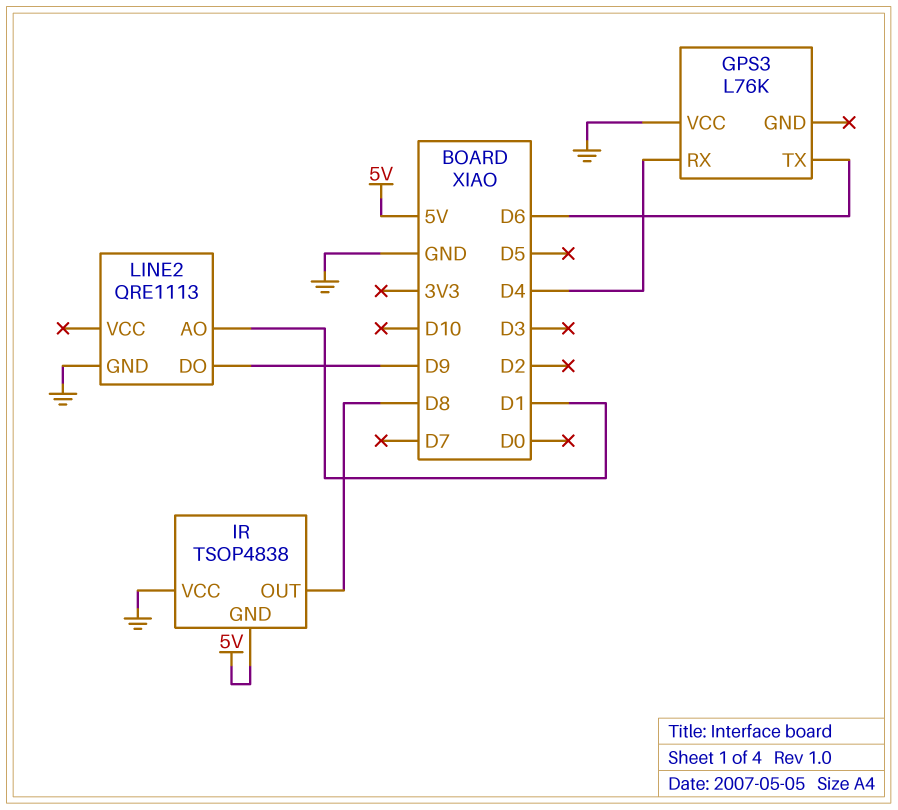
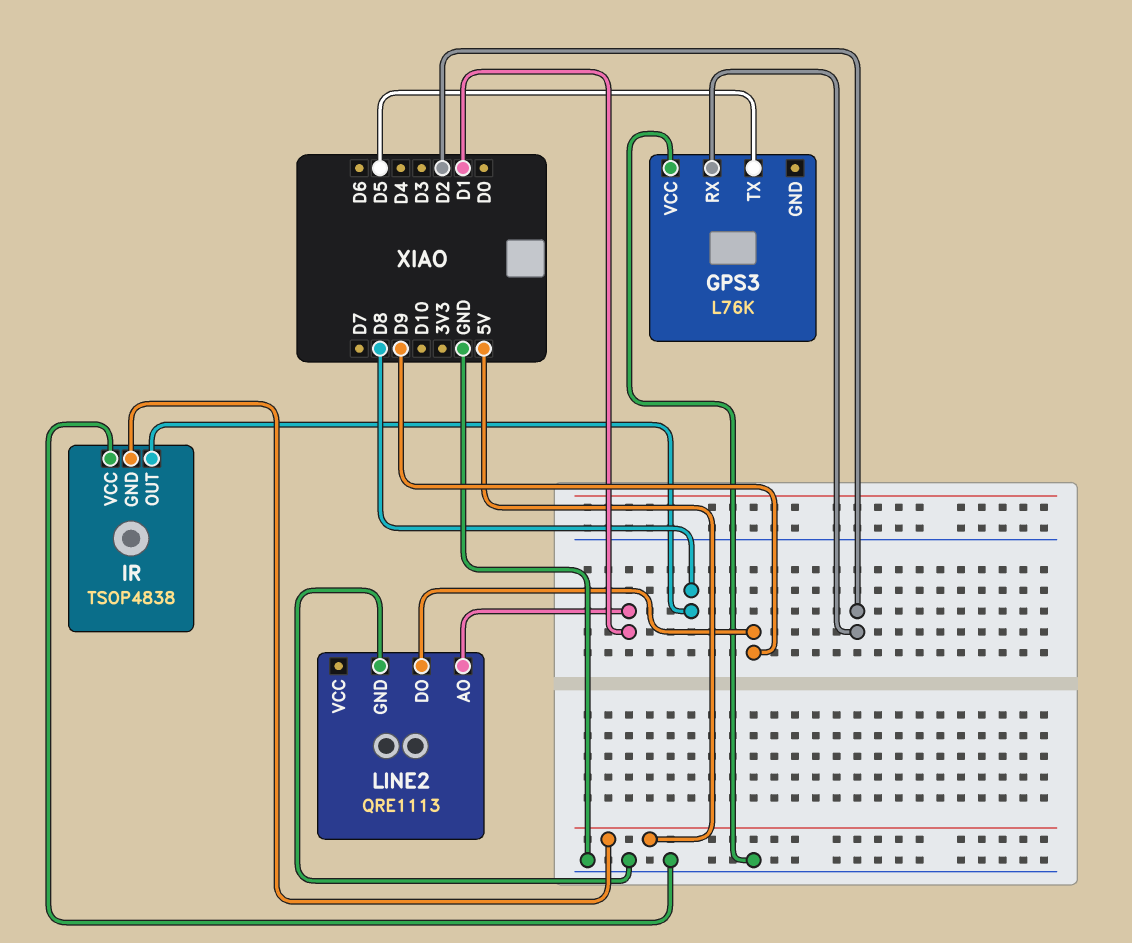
GPS3 pin RX: D4 -> D2
GPS3 pin TX: D6 -> D5

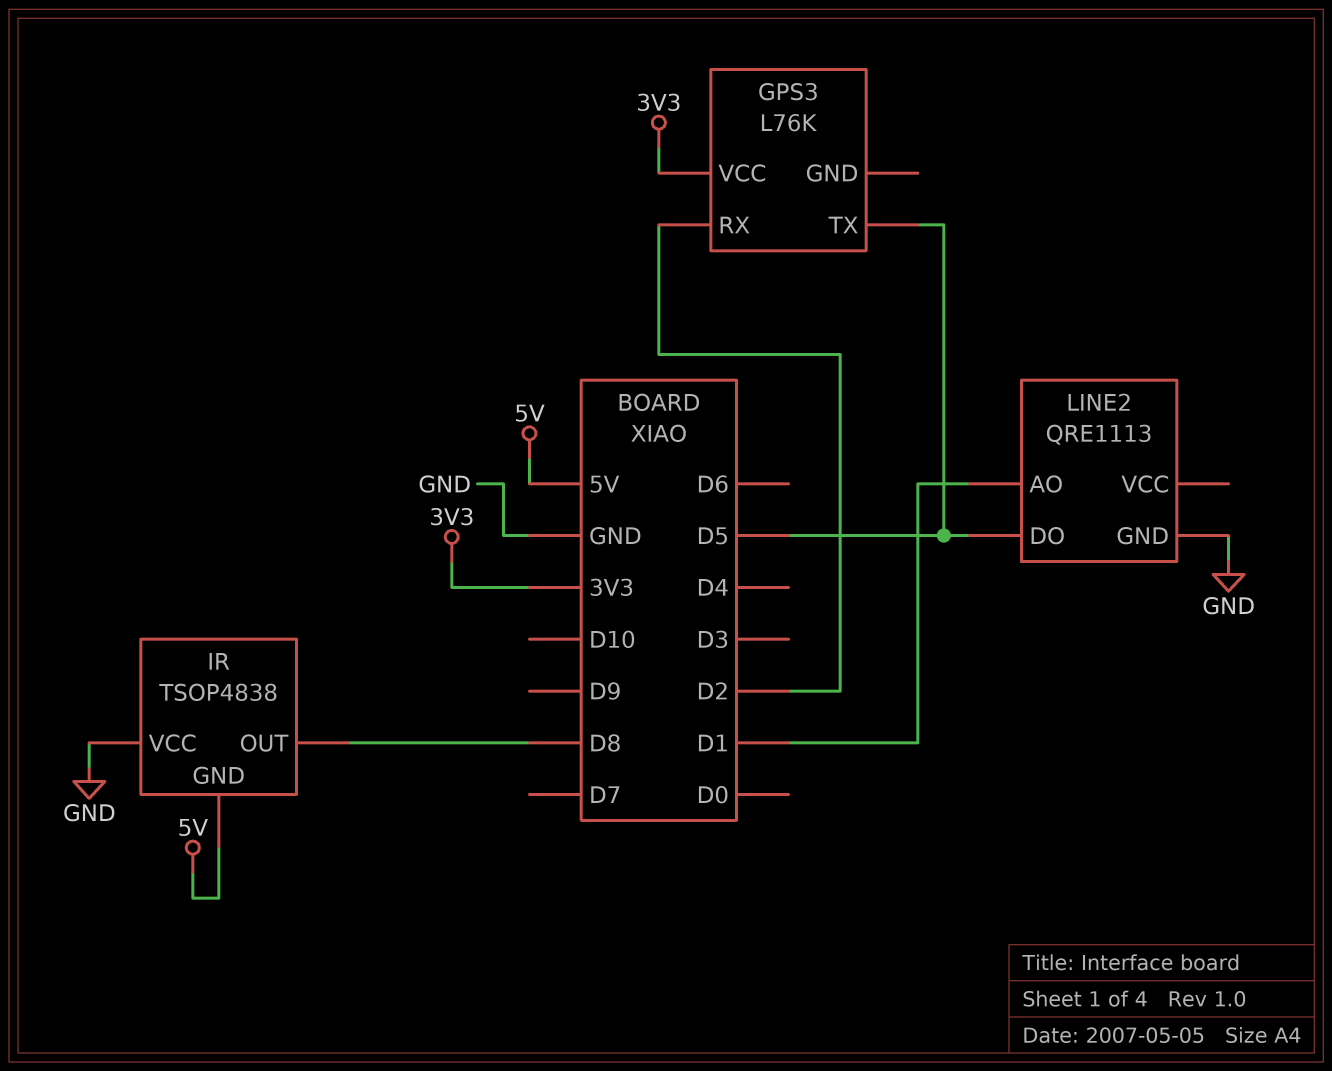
GPS3 pin VCC: GND -> 3V3
LINE2 pin DO: D9 -> D5

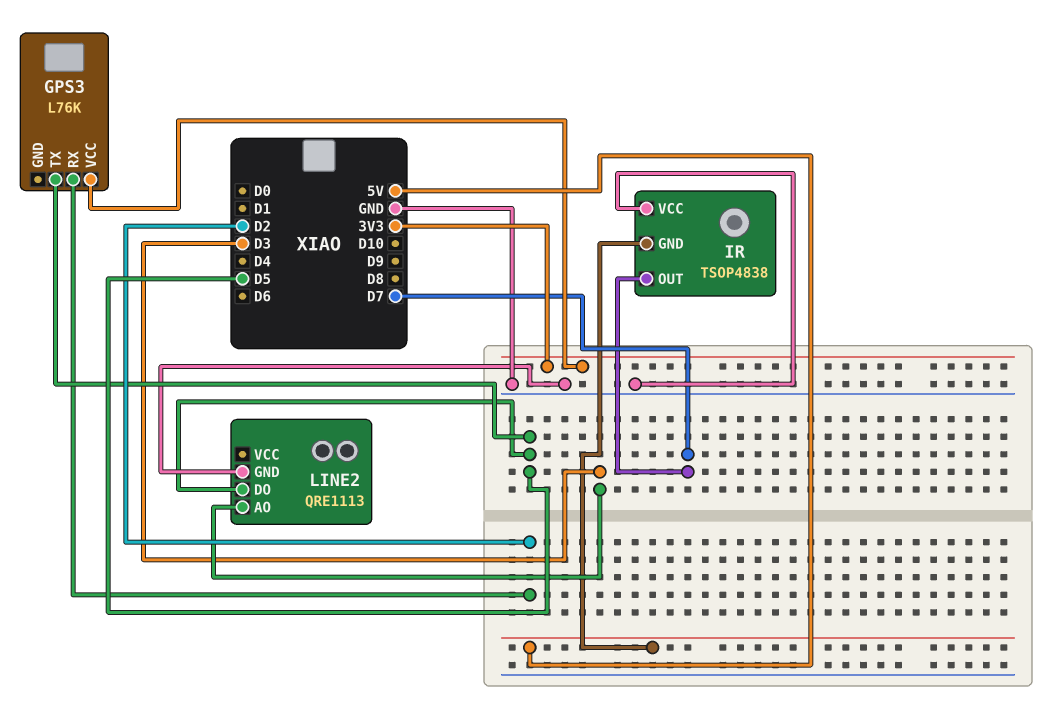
IR pin OUT: D8 -> D7
LINE2 pin AO: D1 -> D3

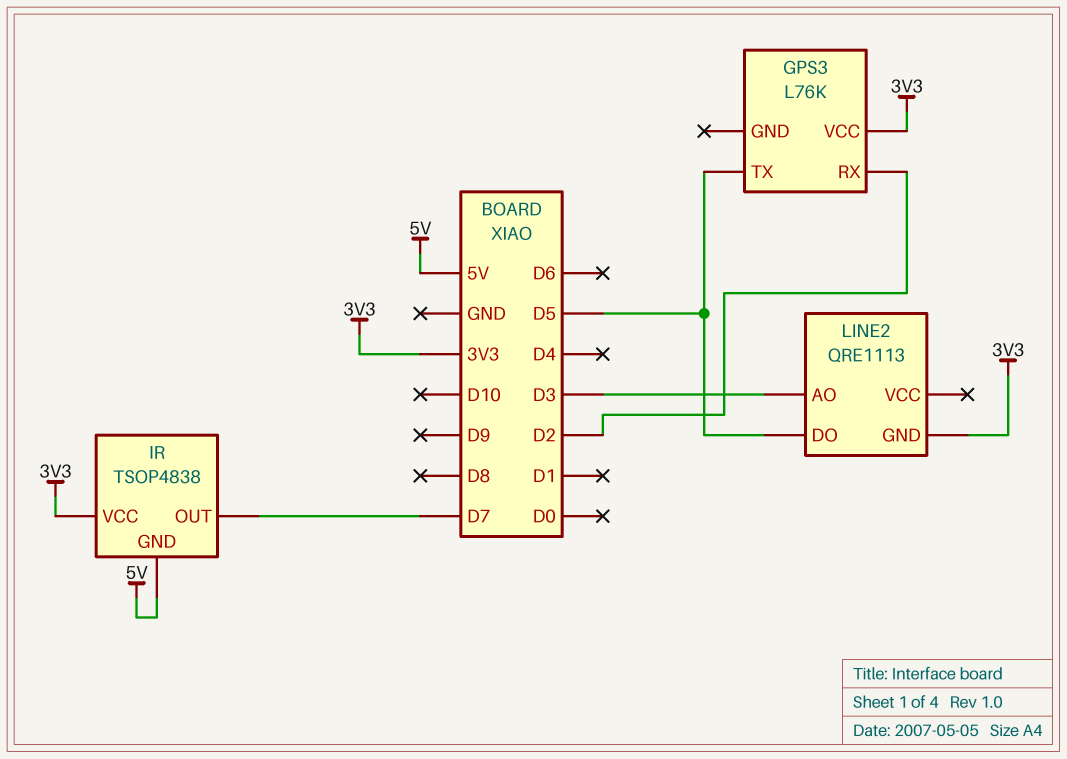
IR pin VCC: GND -> 3V3
LINE2 pin GND: GND -> 3V3

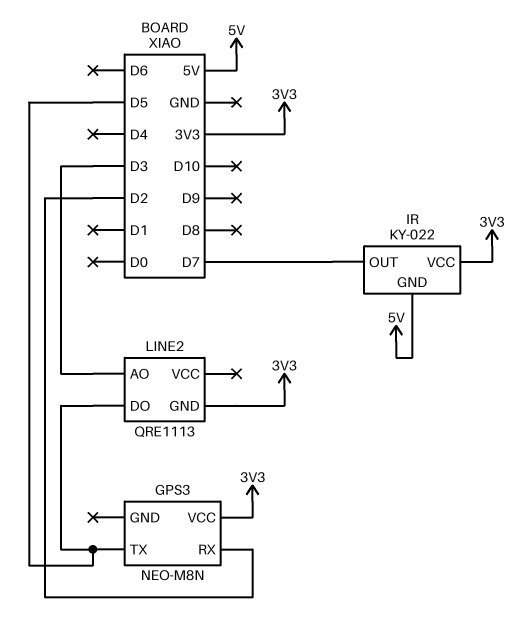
GPS3: L76K -> NEO-M8N
IR: TSOP4838 -> KY-022

